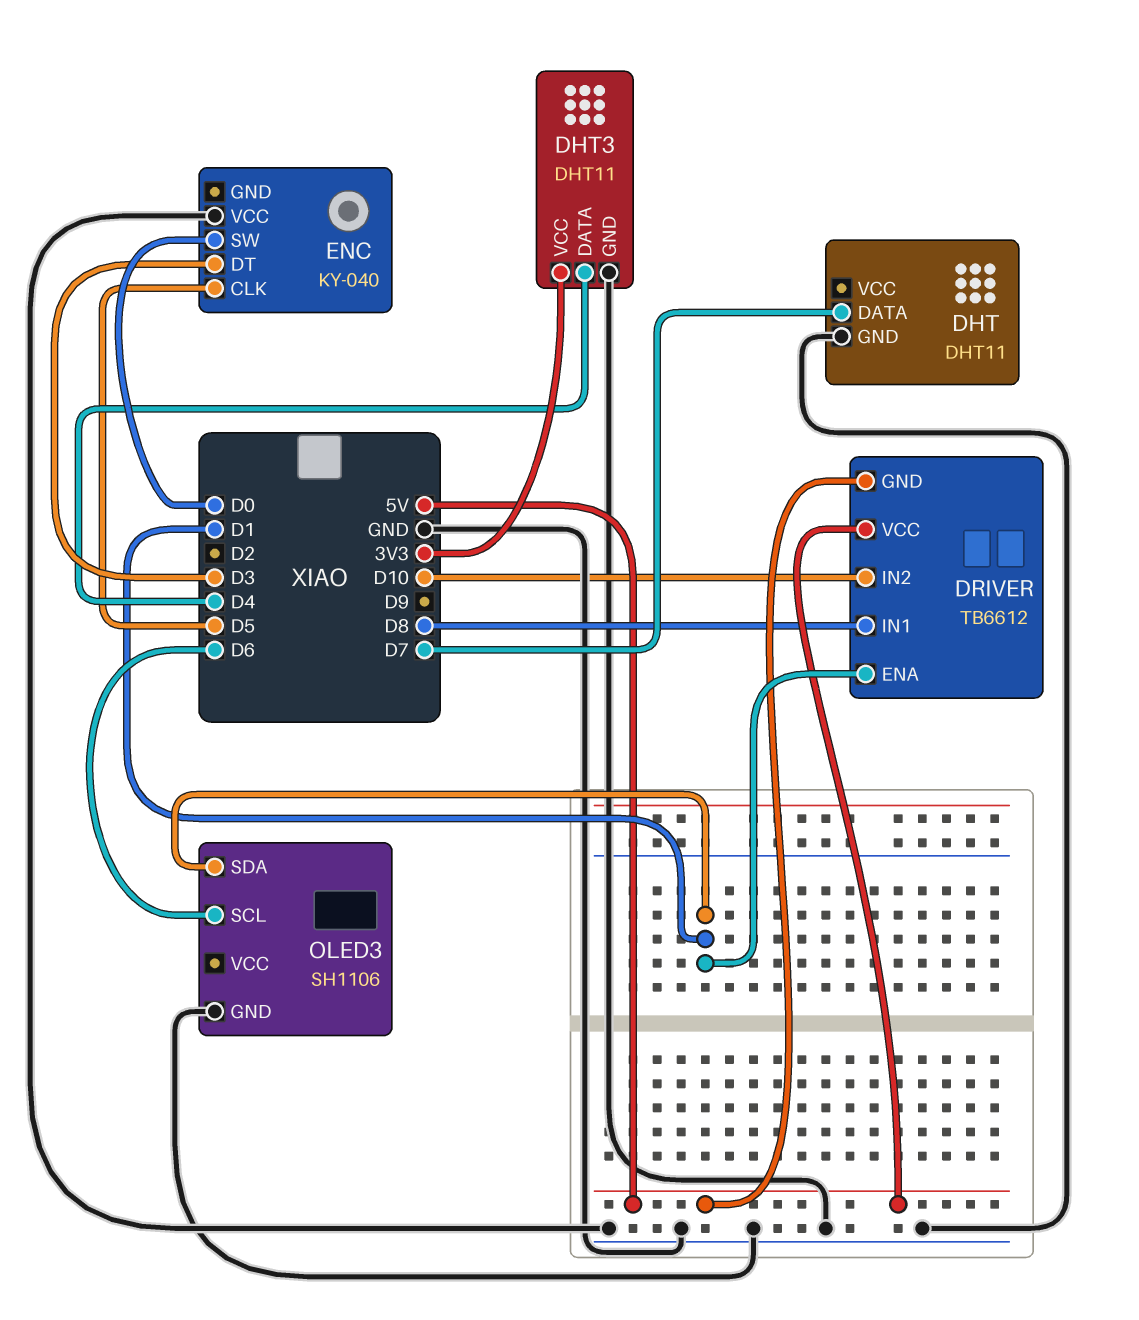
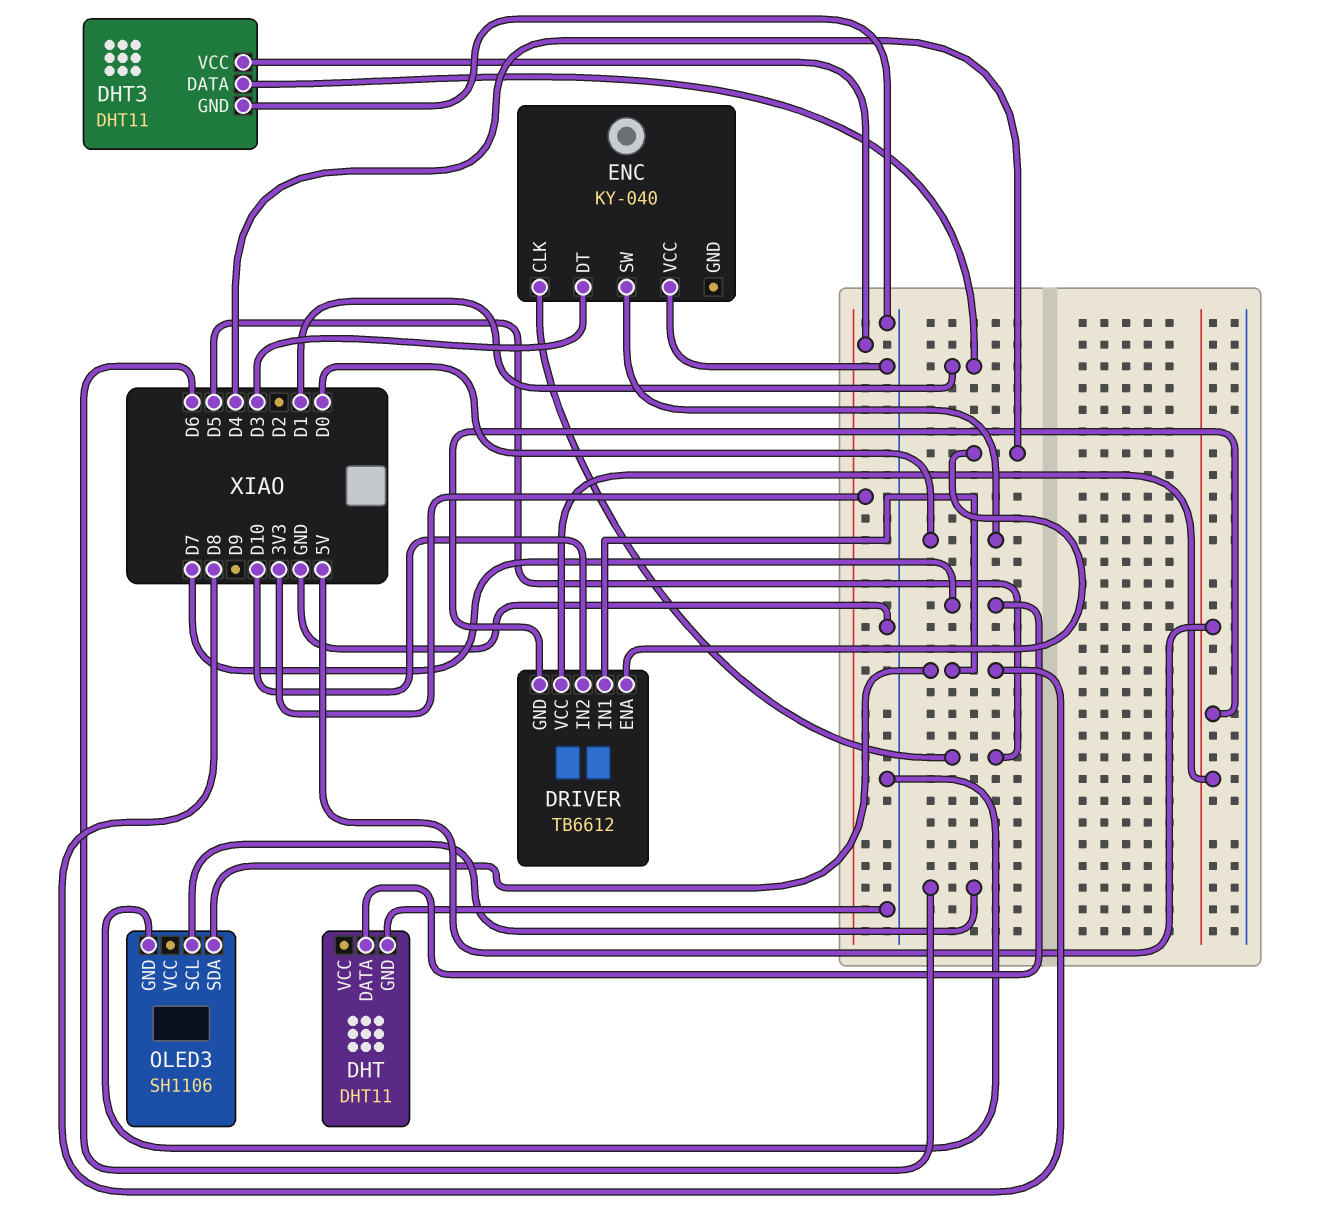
DHT3 pin DATA: D4 -> D1
DRIVER pin ENA: D1 -> D4
OLED3 pin SDA: D1 -> D8

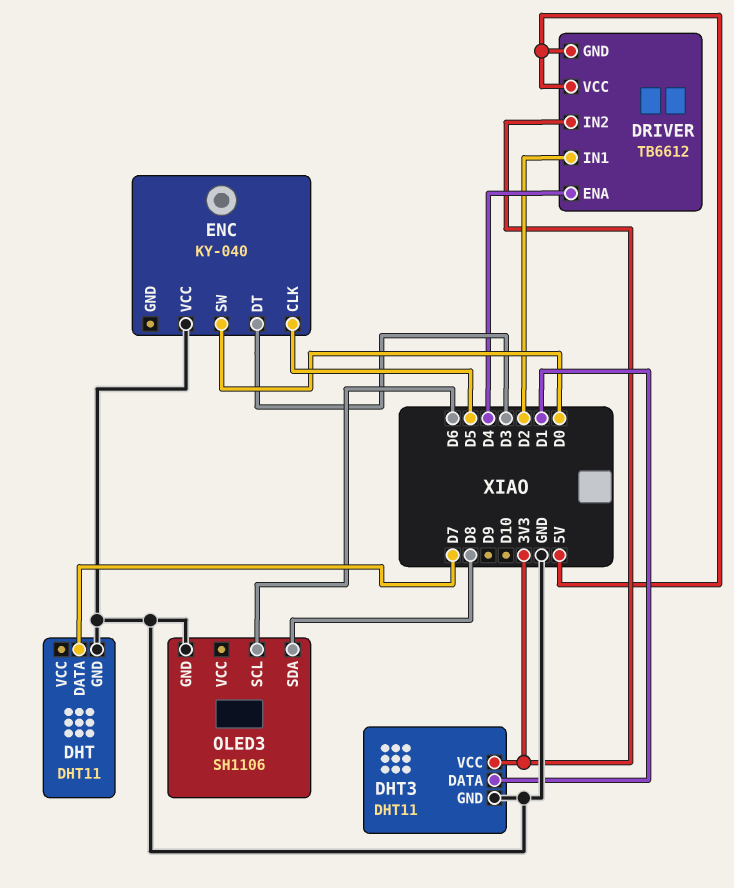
DRIVER pin IN1: D8 -> D2
DRIVER pin IN2: D10 -> 3V3

